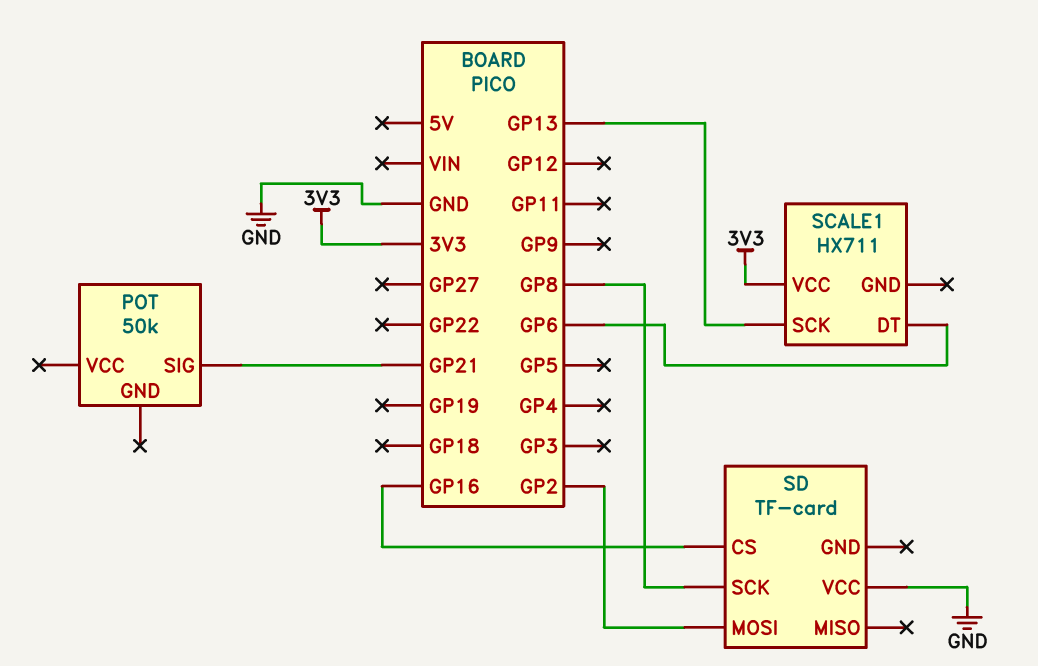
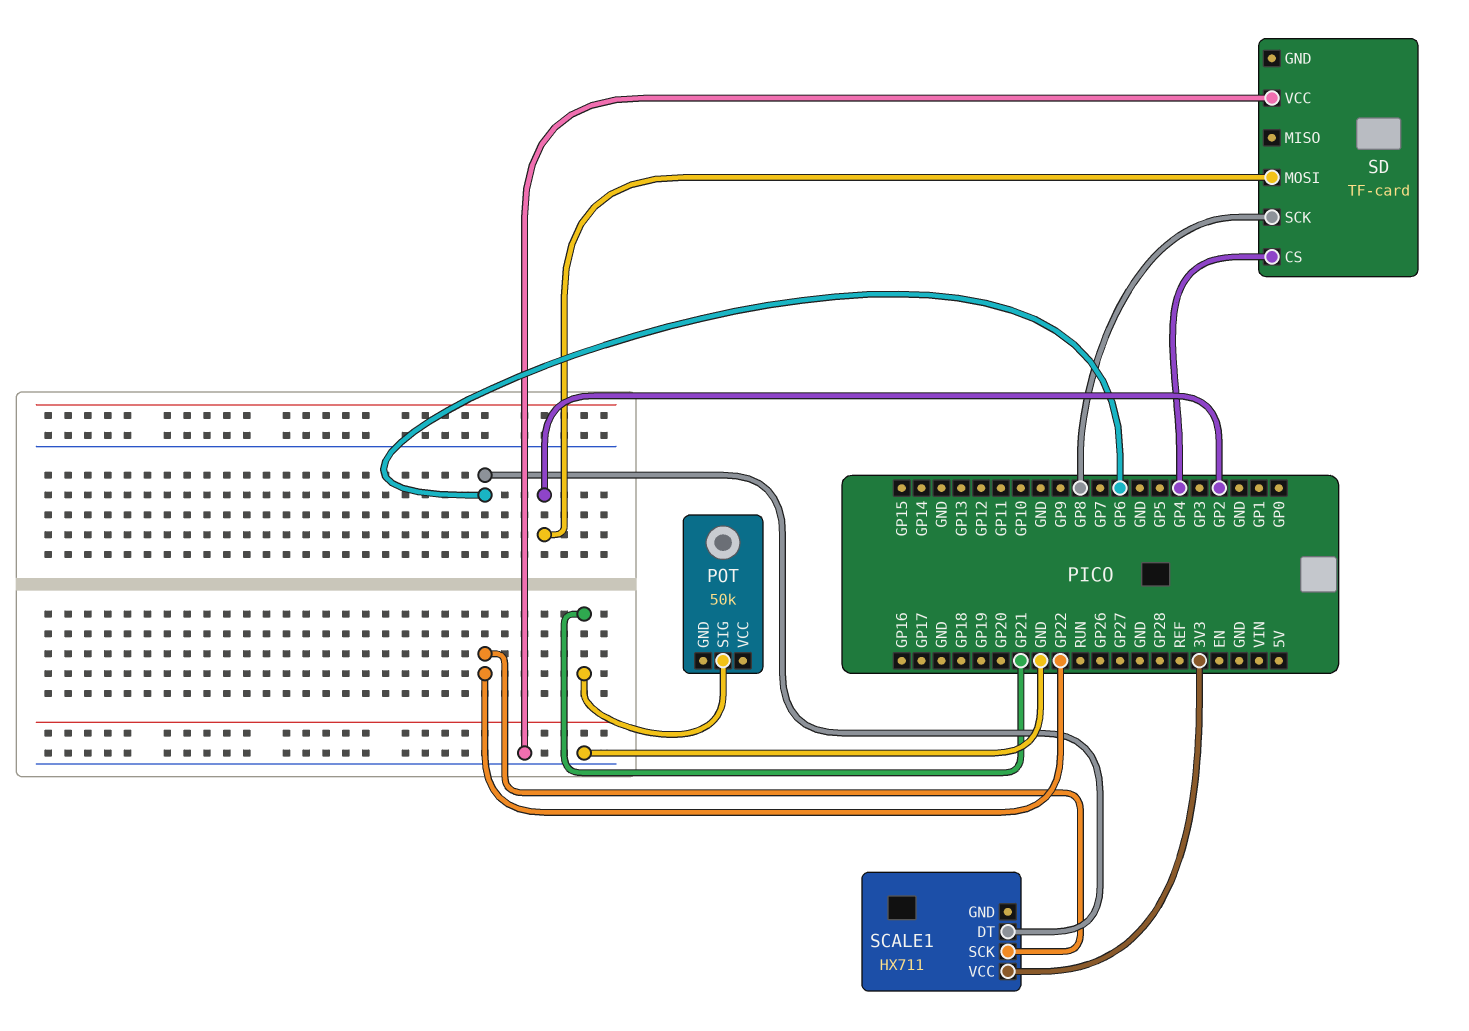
SCALE1 pin SCK: GP13 -> GP22
SD pin CS: GP16 -> GP4

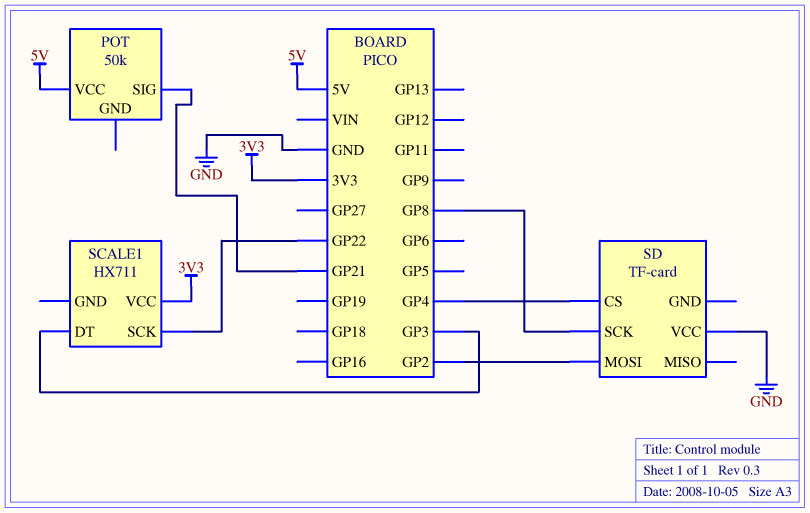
POT pin VCC: none -> 5V
SCALE1 pin DT: GP6 -> GP3

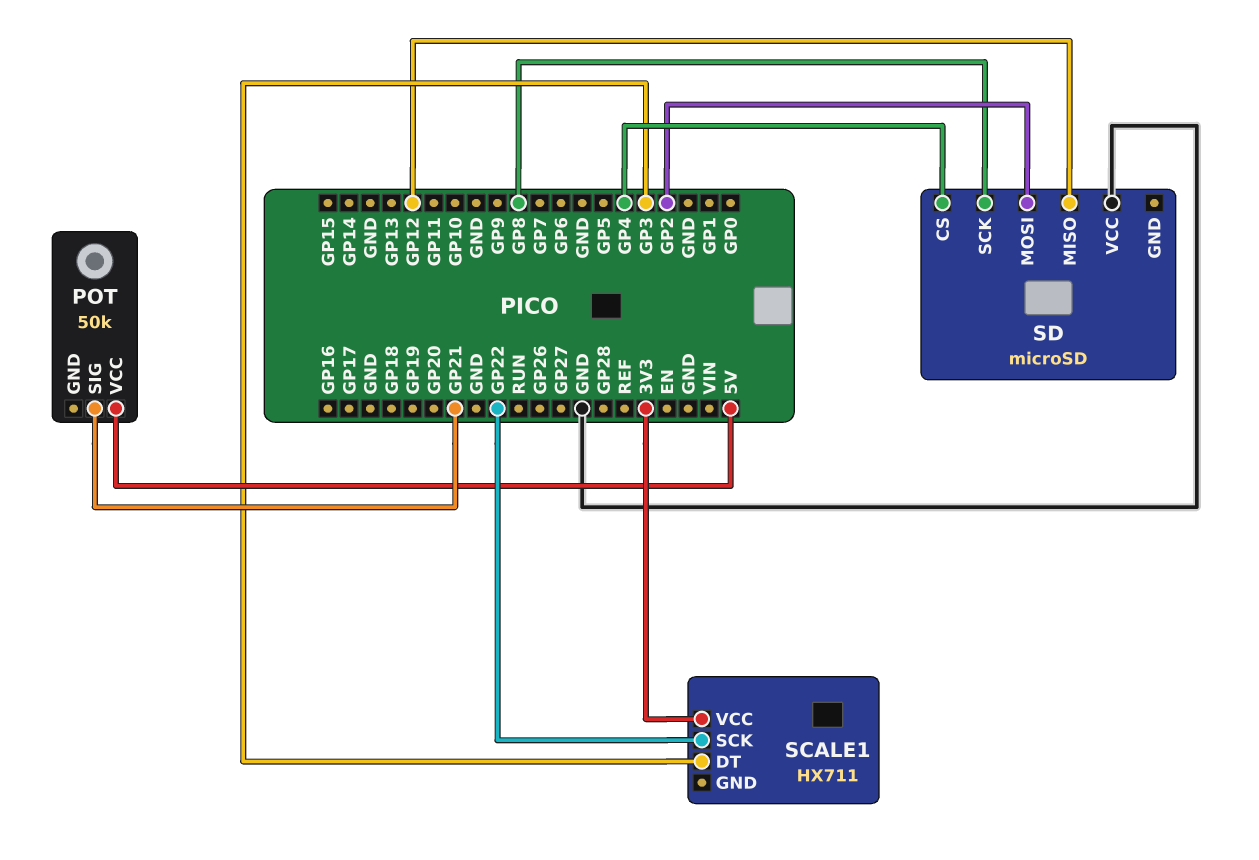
SD: TF-card -> microSD
SD pin MISO: none -> GP12

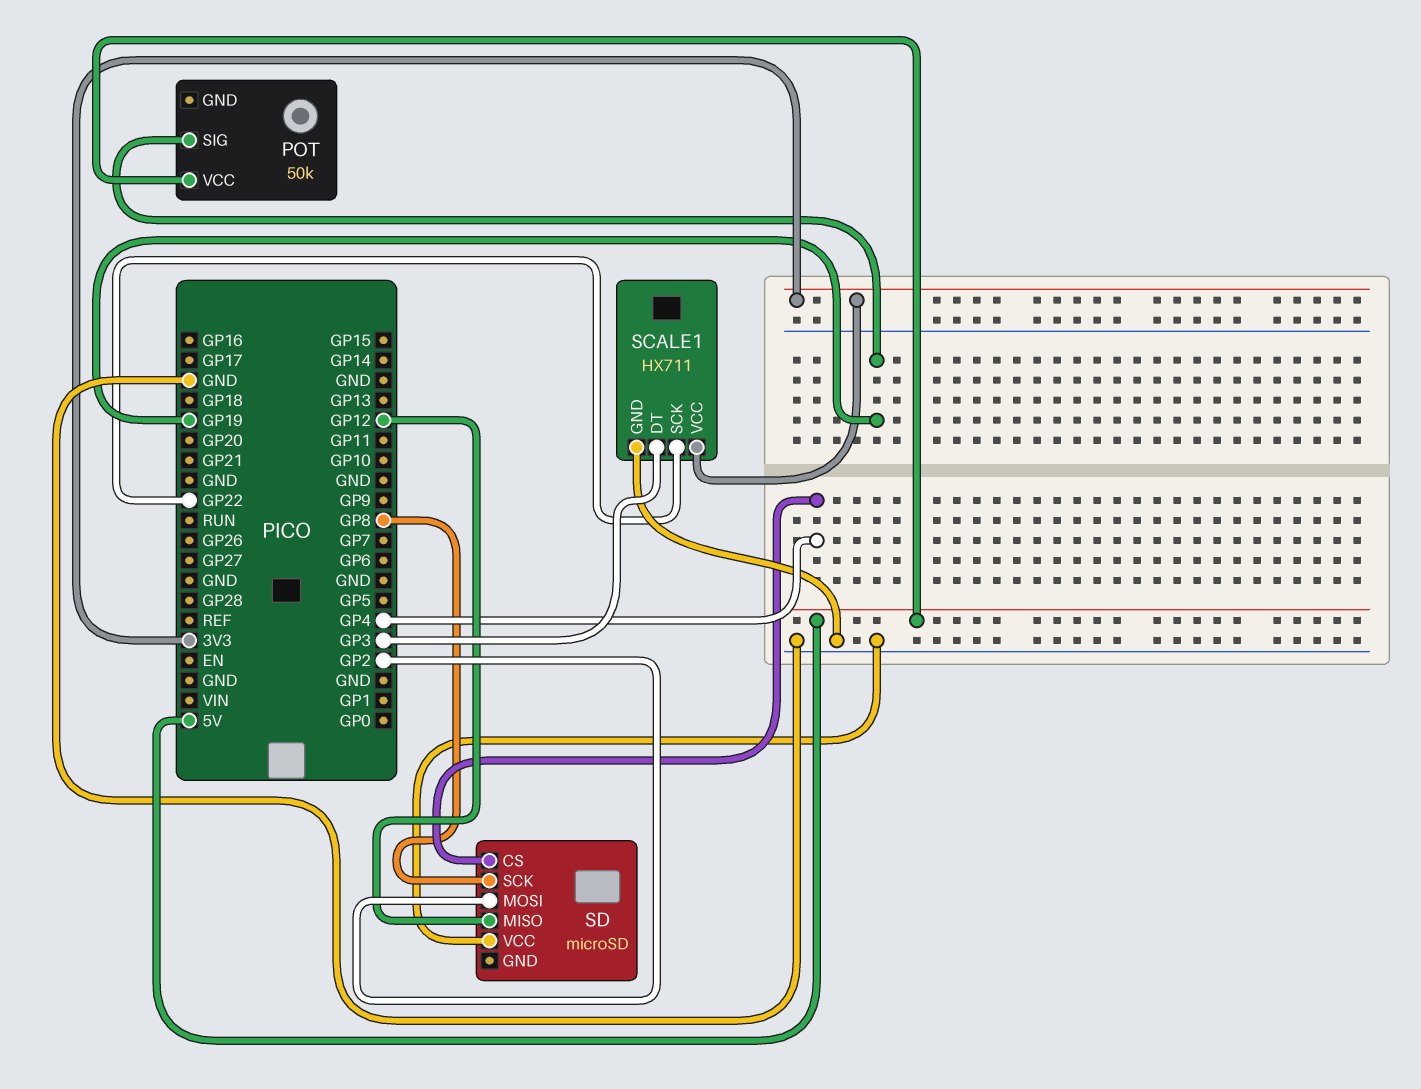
POT pin SIG: GP21 -> GP19
SCALE1 pin GND: none -> GND

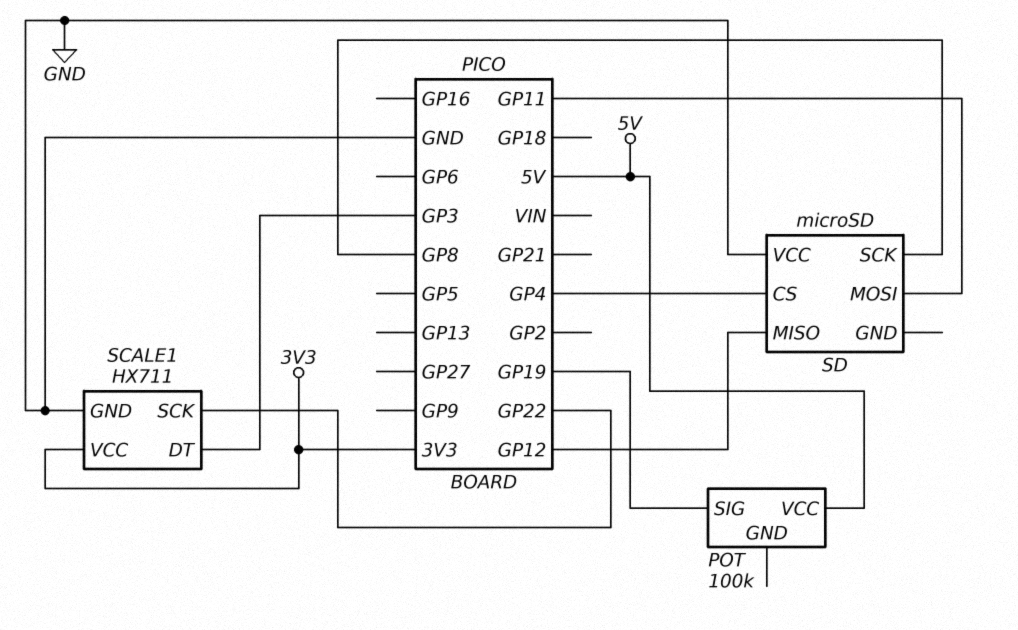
POT: 50k -> 100k
SD pin MOSI: GP2 -> GP11

